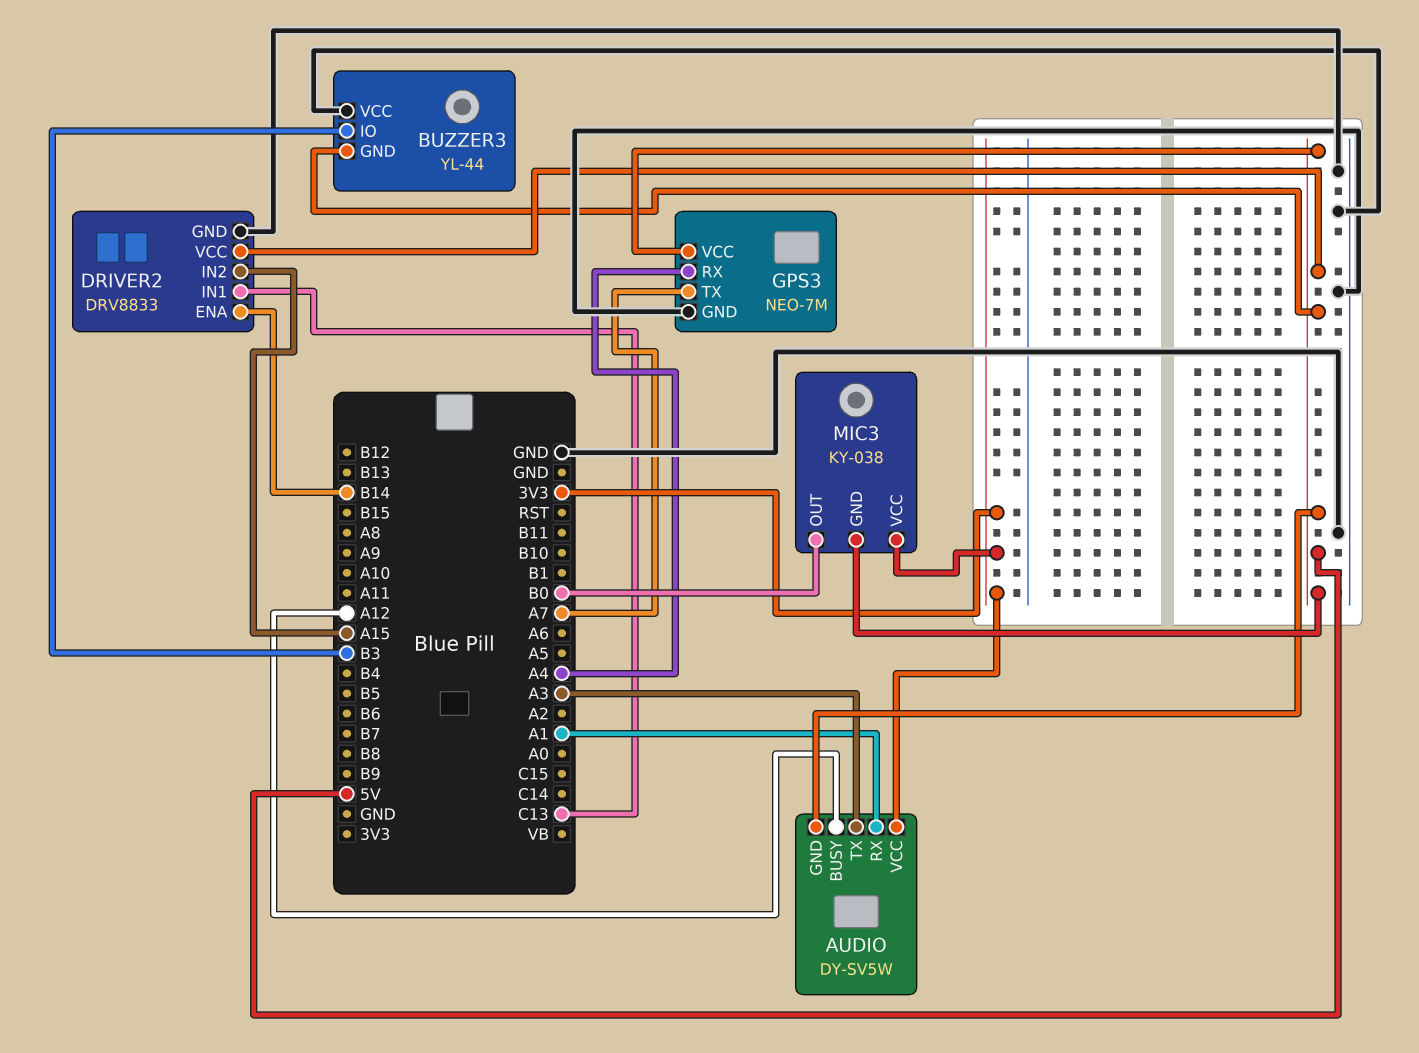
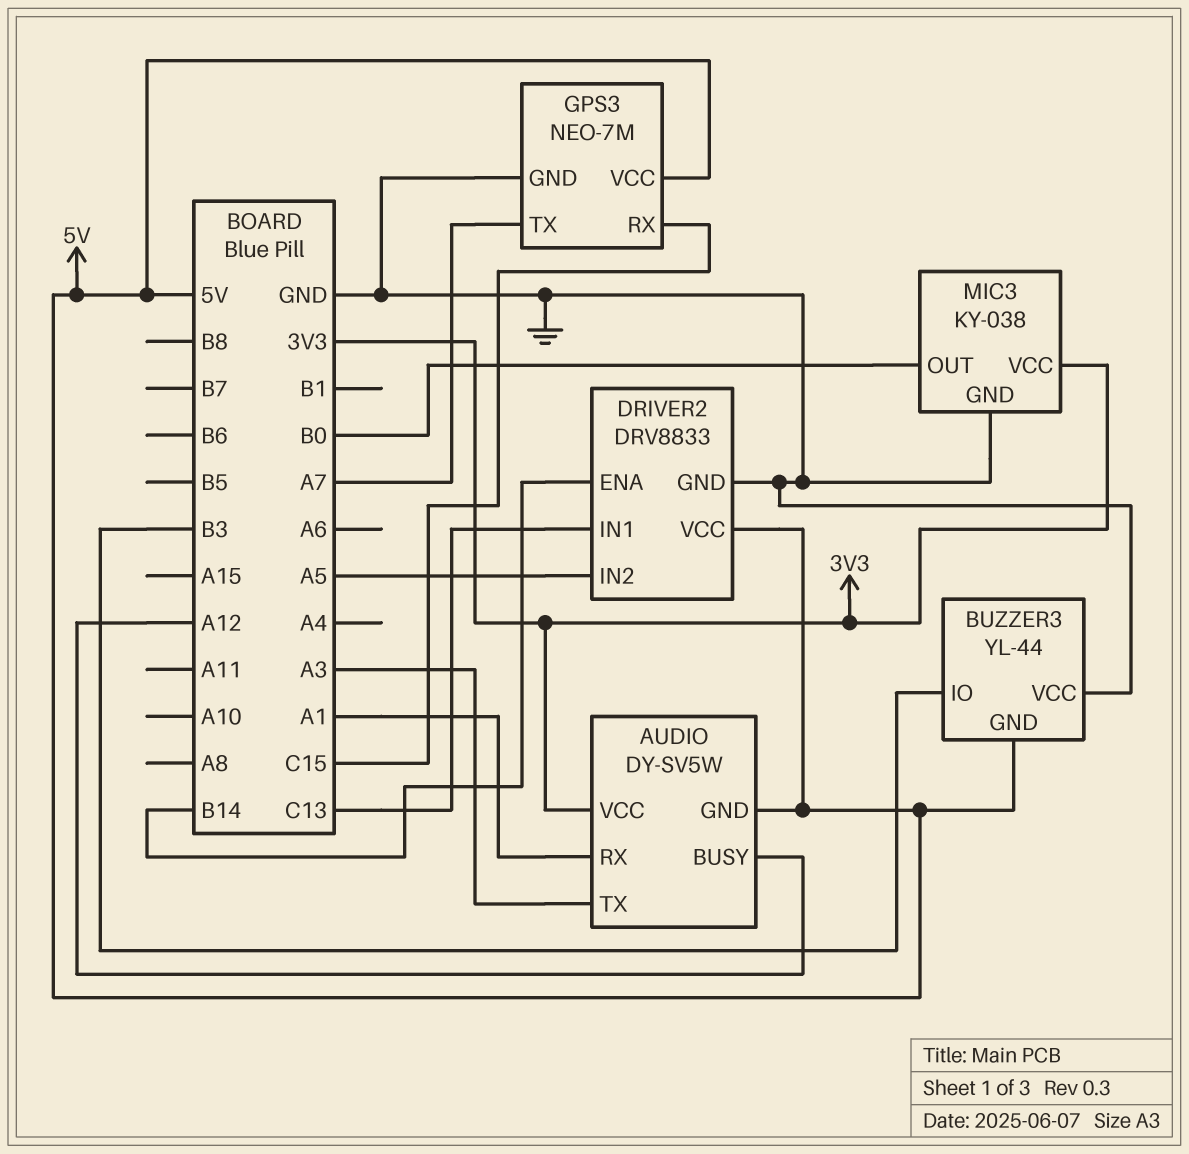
DRIVER2 pin IN2: A15 -> A5
GPS3 pin RX: A4 -> C15
MIC3 pin GND: 5V -> GND

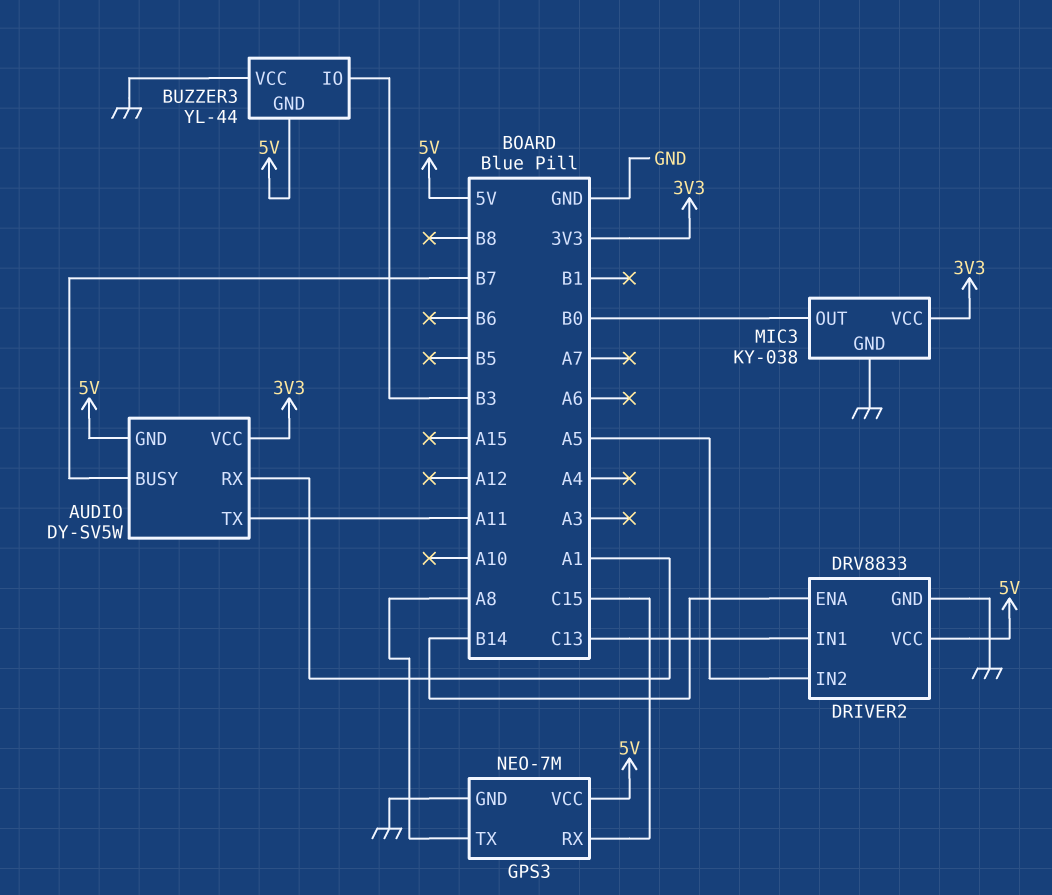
AUDIO pin BUSY: A12 -> B7
AUDIO pin TX: A3 -> A11
GPS3 pin TX: A7 -> A8

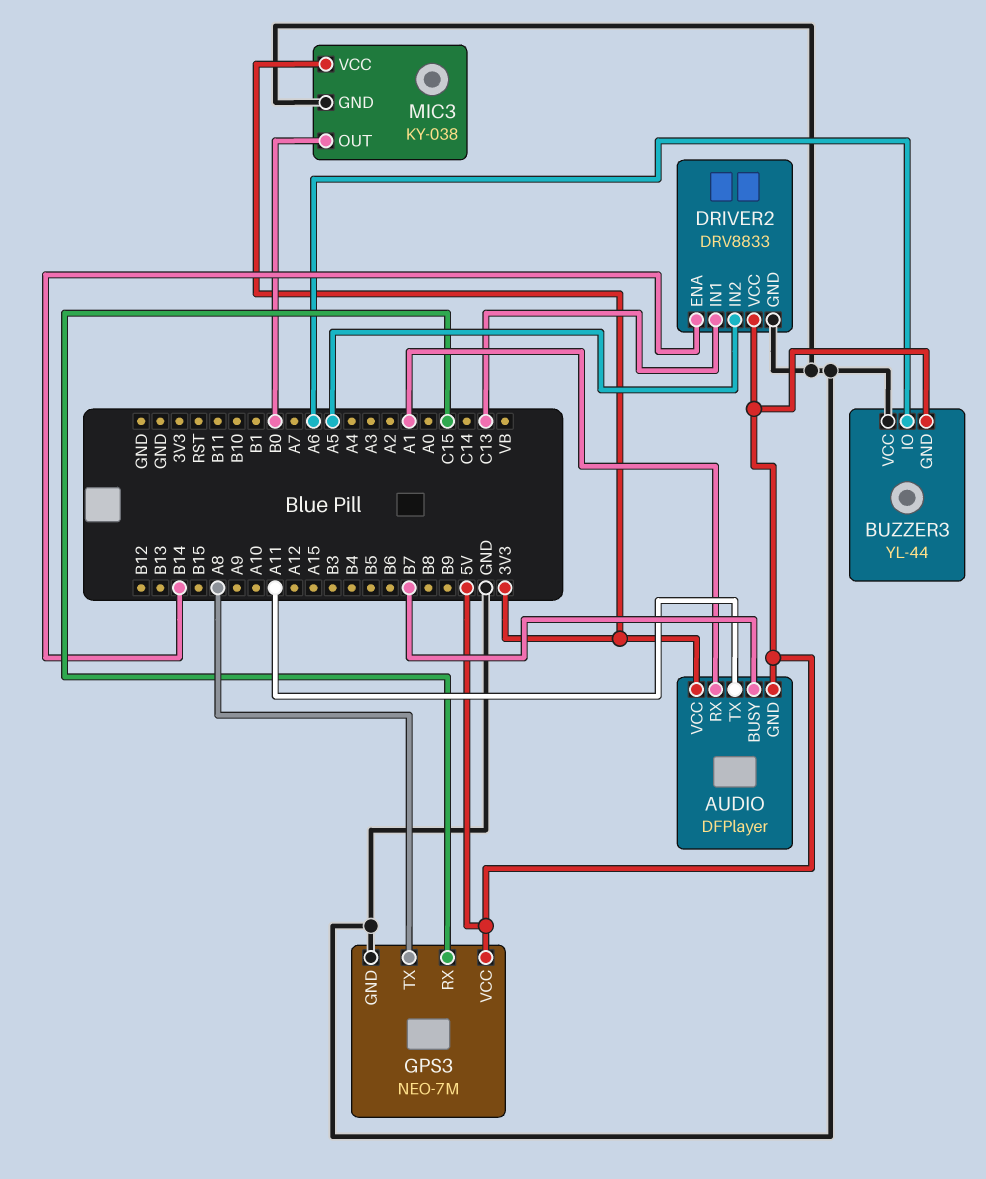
AUDIO: DY-SV5W -> DFPlayer
BUZZER3 pin IO: B3 -> A6

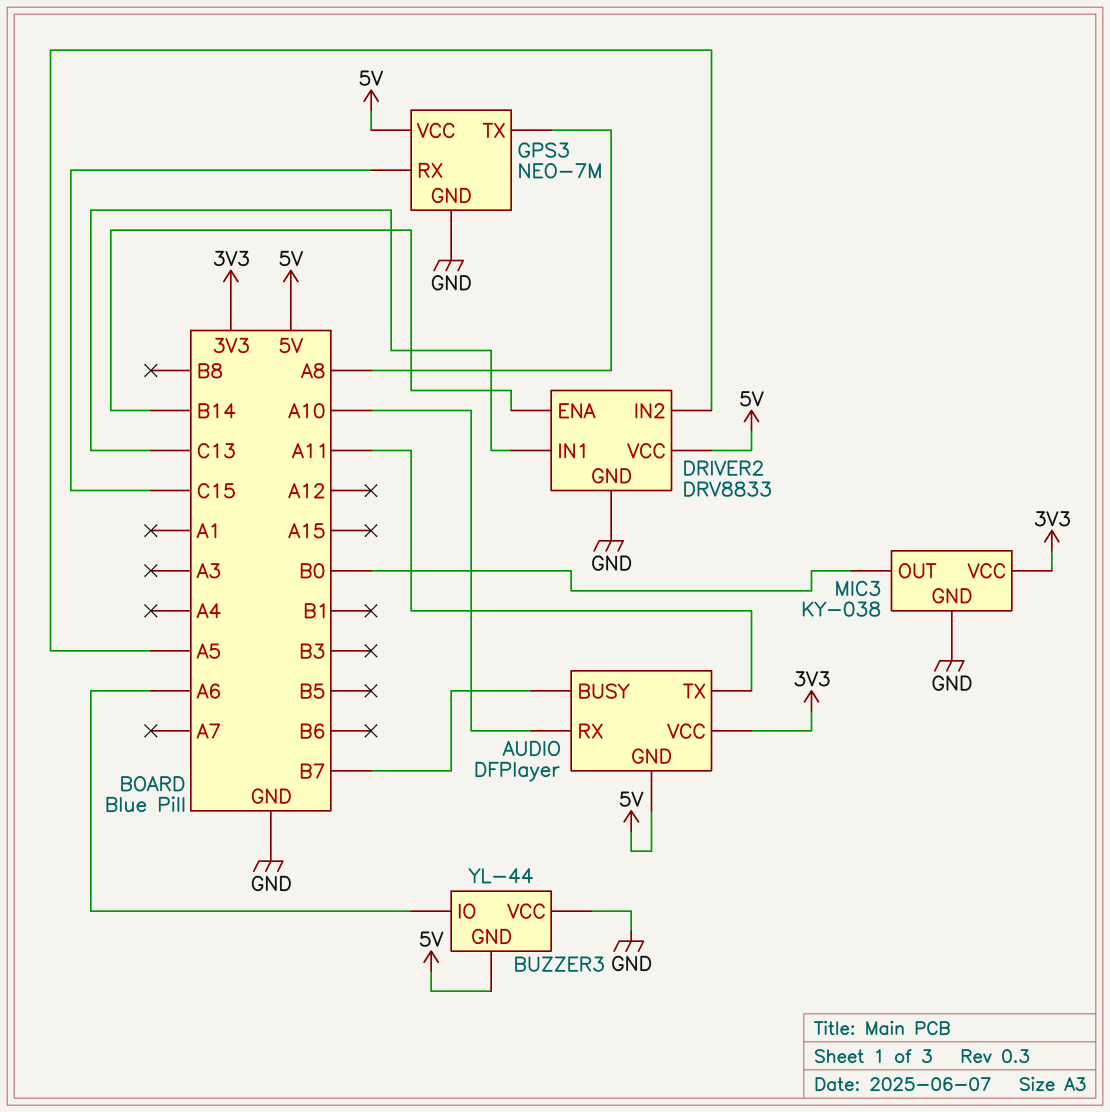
AUDIO pin RX: A1 -> A10

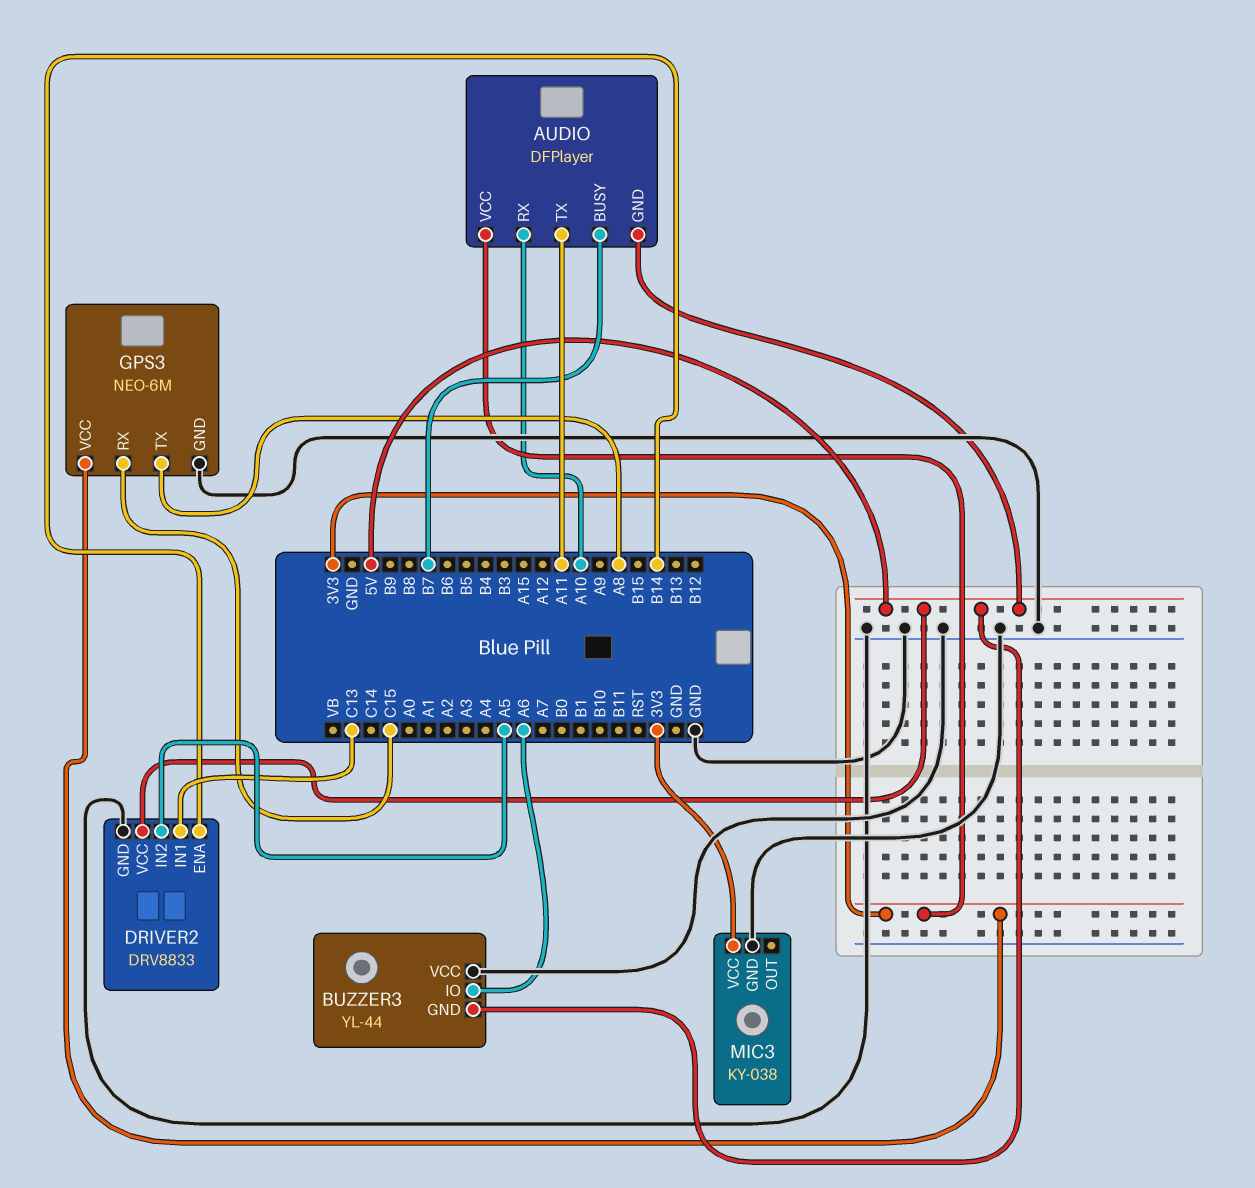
GPS3: NEO-7M -> NEO-6M
GPS3 pin VCC: 5V -> 3V3
MIC3 pin OUT: B0 -> none

